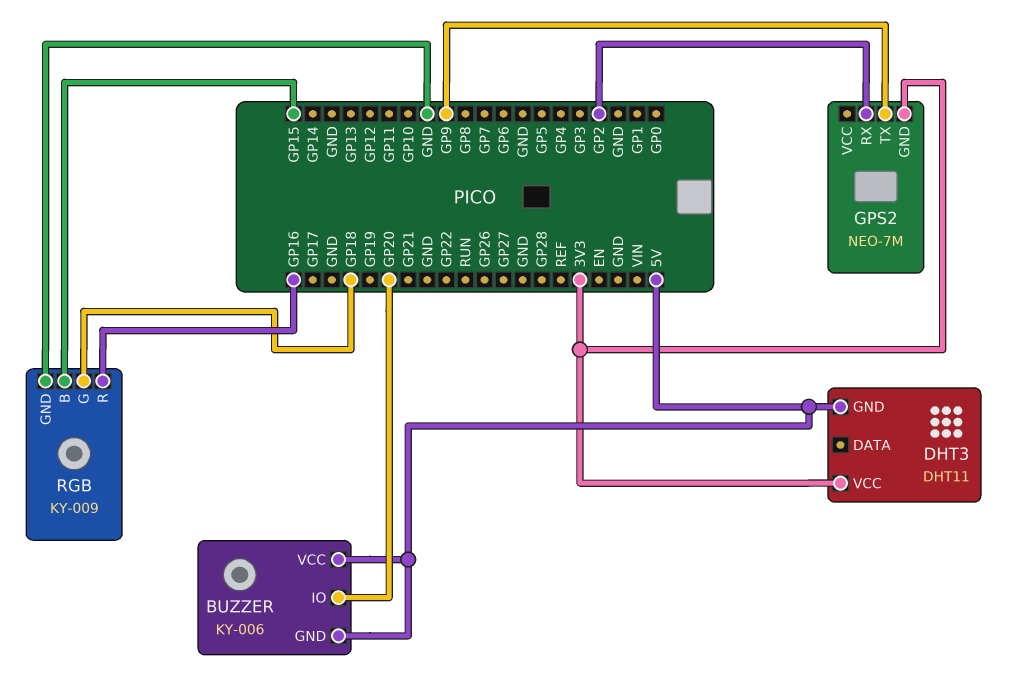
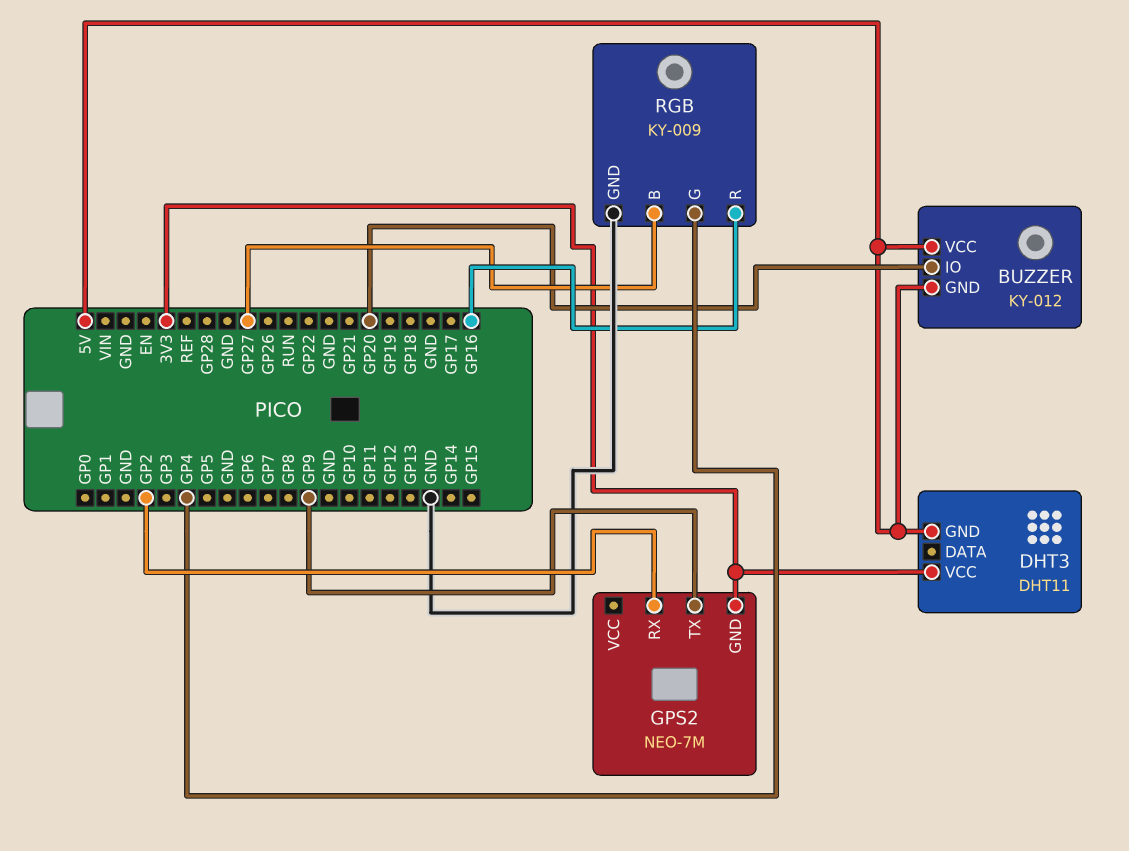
BUZZER: KY-006 -> KY-012
RGB pin B: GP15 -> GP27
RGB pin G: GP18 -> GP4

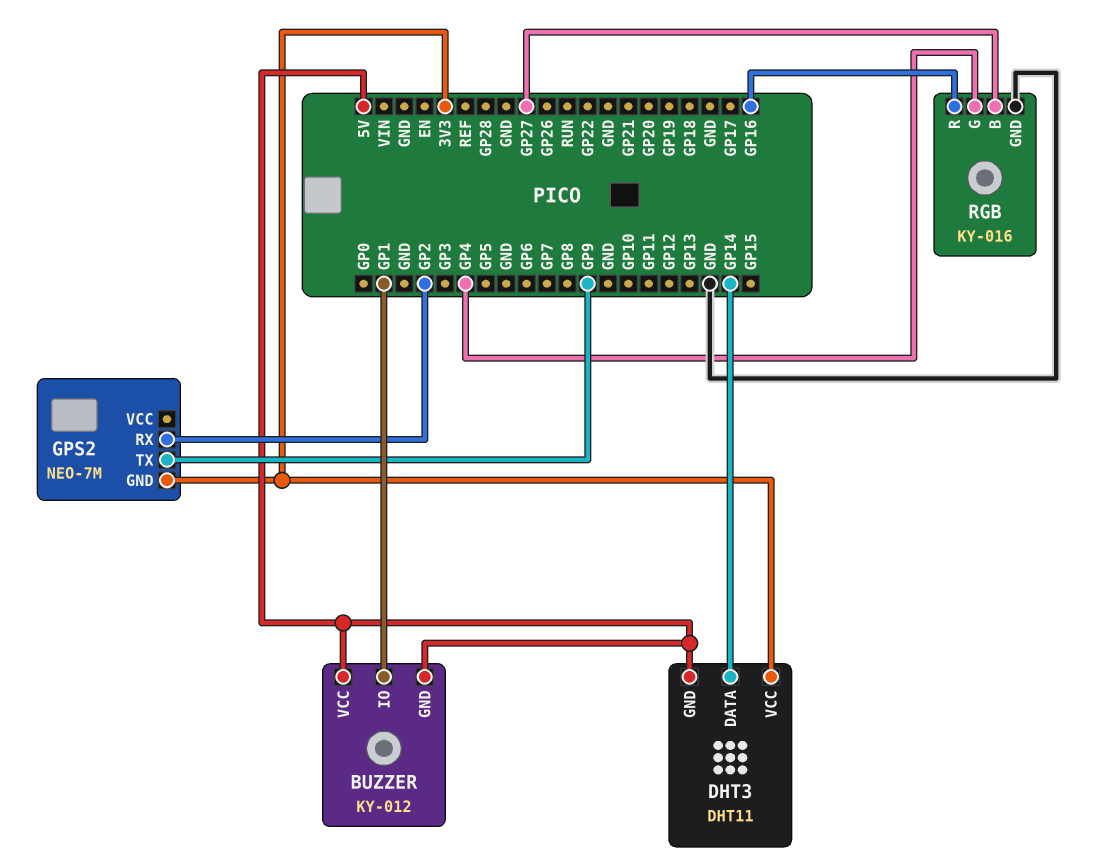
BUZZER pin IO: GP20 -> GP1
DHT3 pin DATA: none -> GP14
RGB: KY-009 -> KY-016

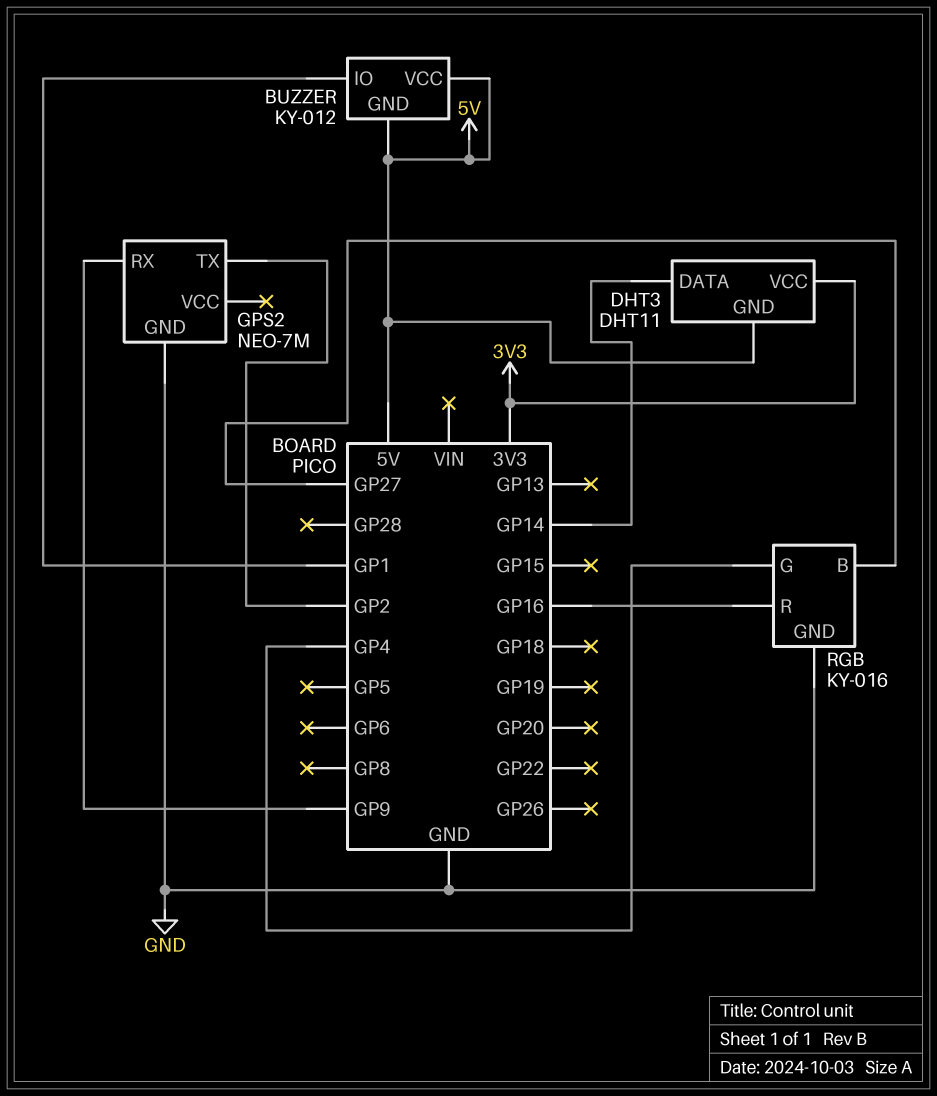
GPS2 pin GND: 3V3 -> GND
GPS2 pin RX: GP2 -> GP9
GPS2 pin TX: GP9 -> GP2

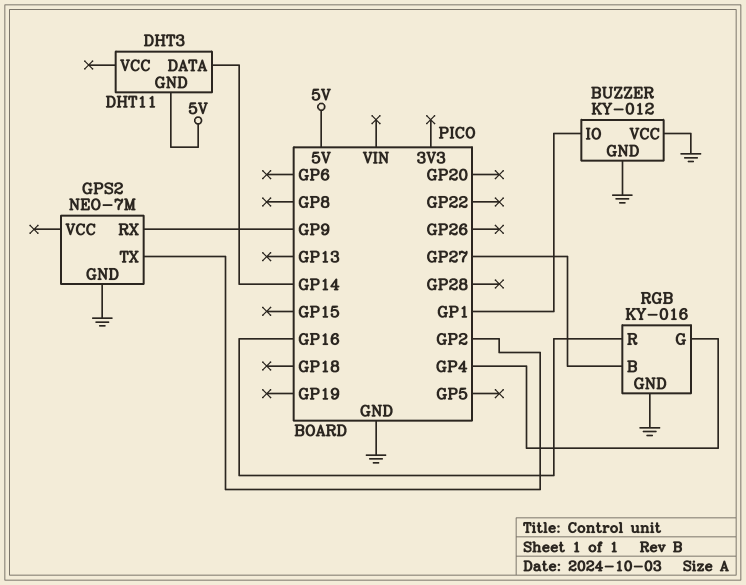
BUZZER pin GND: 5V -> GND
BUZZER pin VCC: 5V -> GND
DHT3 pin VCC: 3V3 -> none

